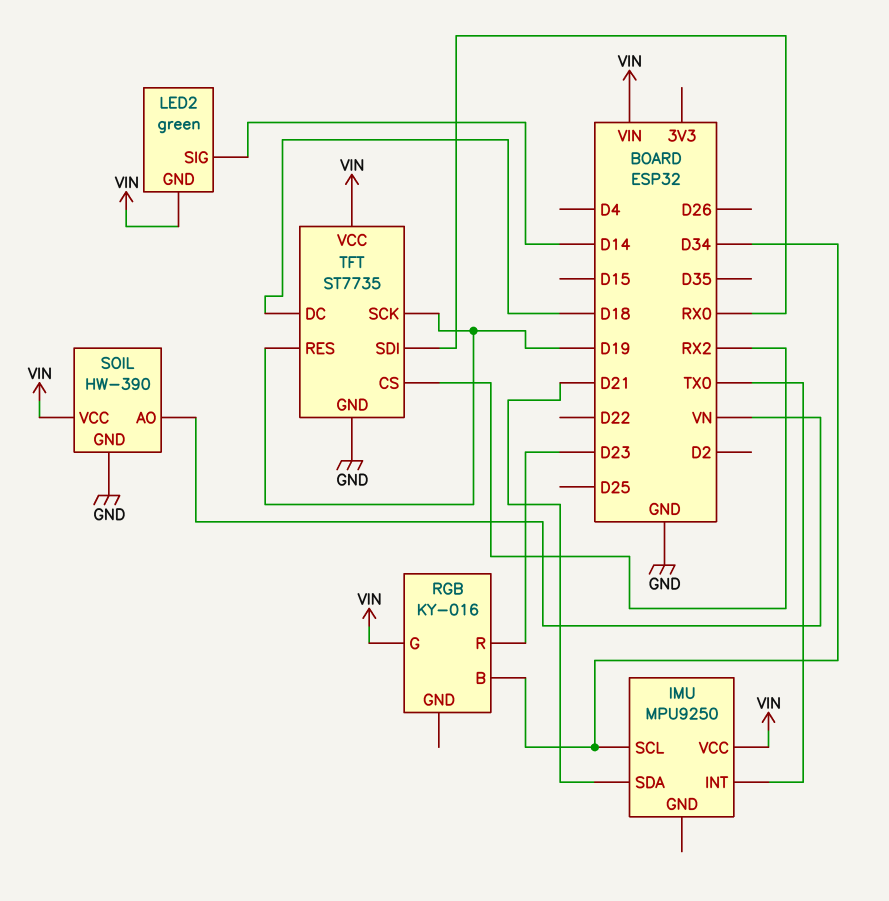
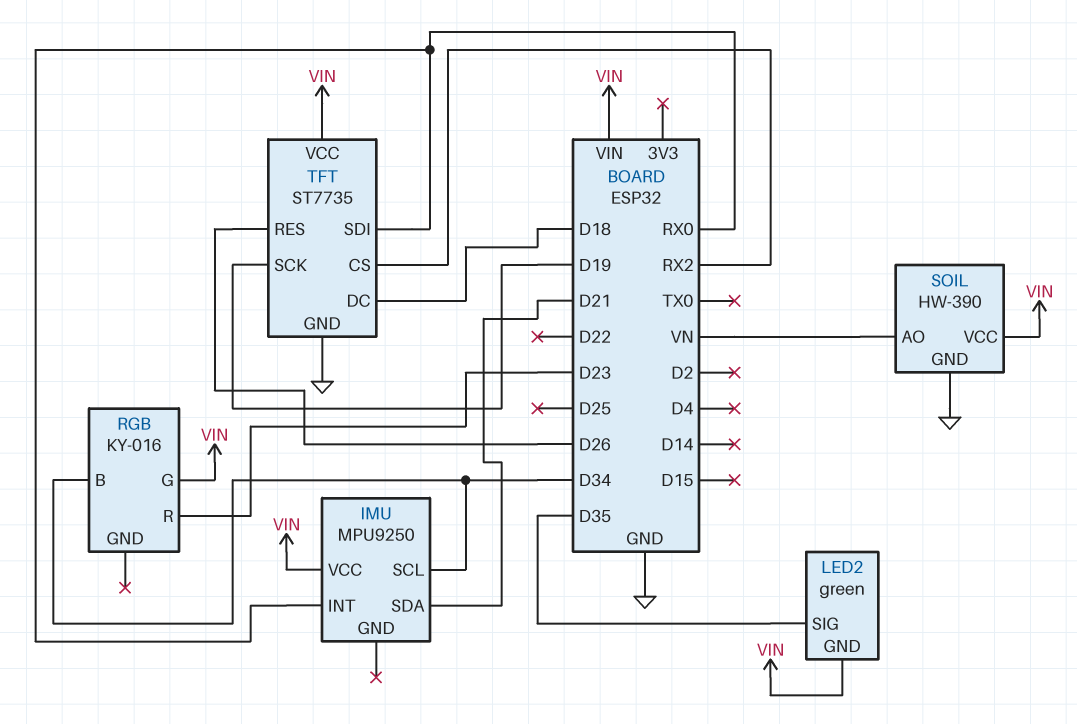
IMU pin INT: TX0 -> RX0
LED2 pin SIG: D14 -> D35
TFT pin RES: D19 -> D26

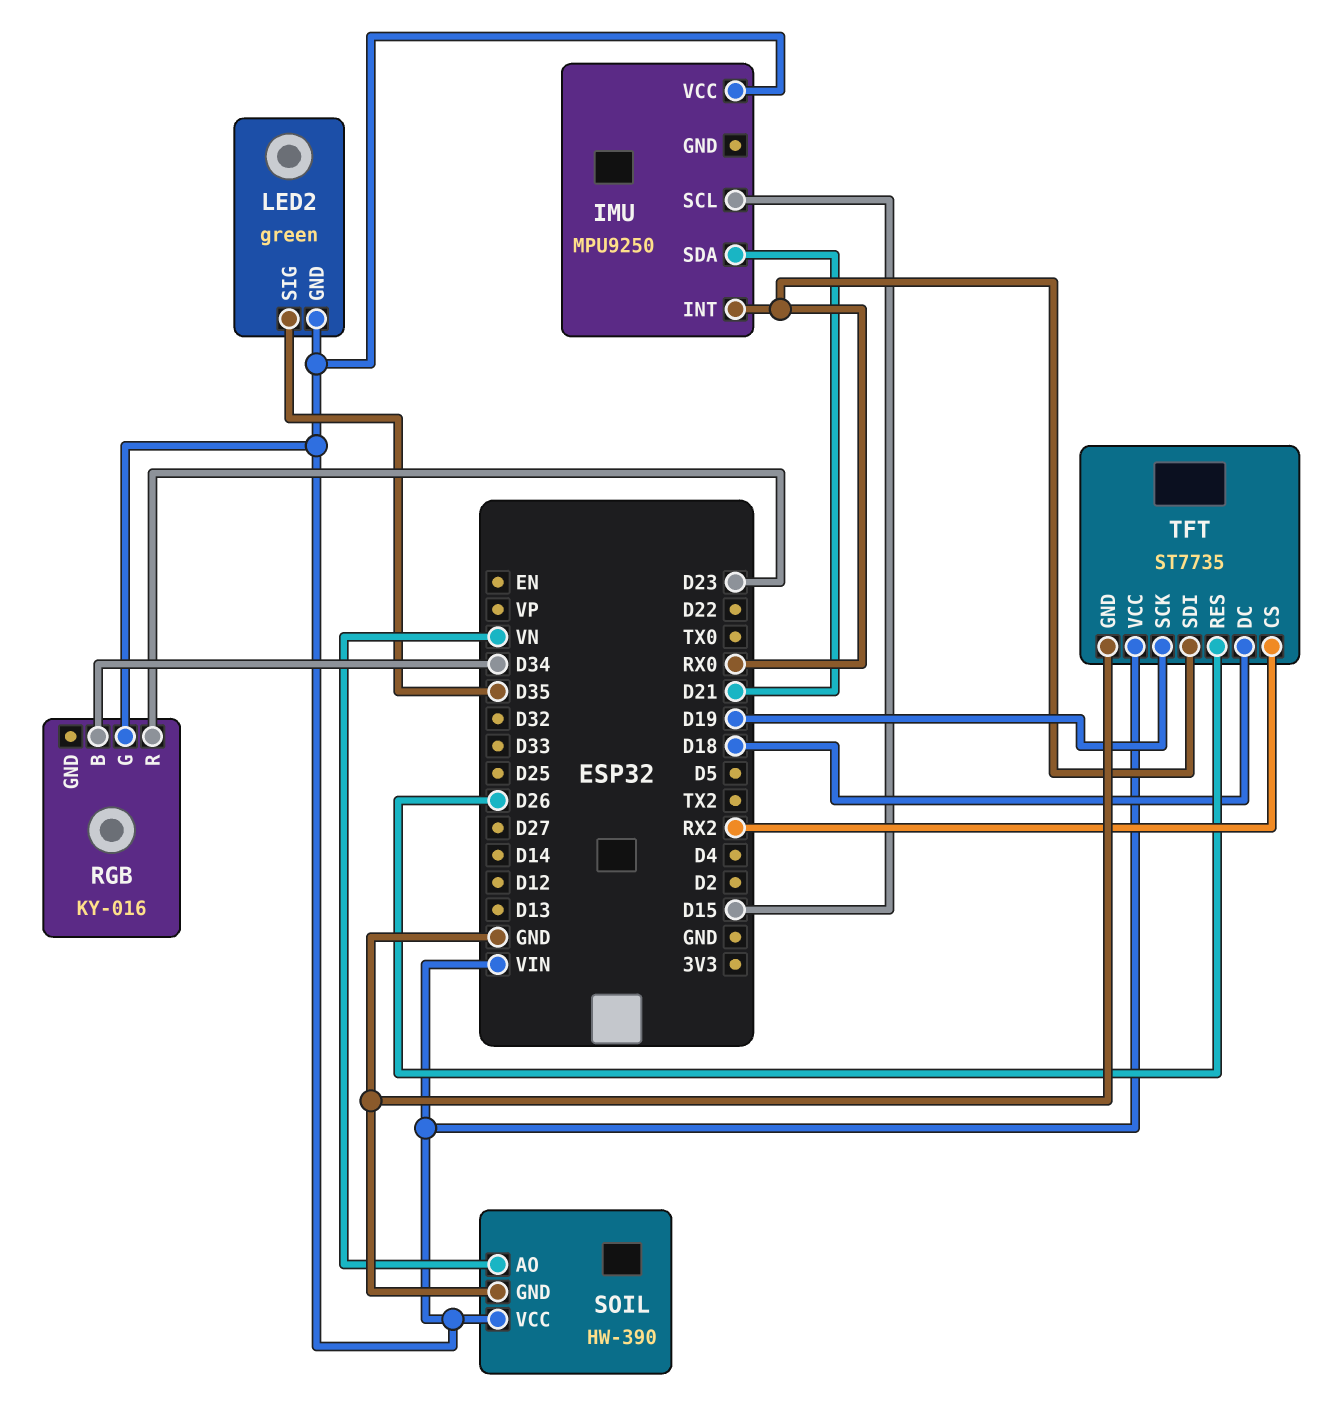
IMU pin SCL: D34 -> D15

